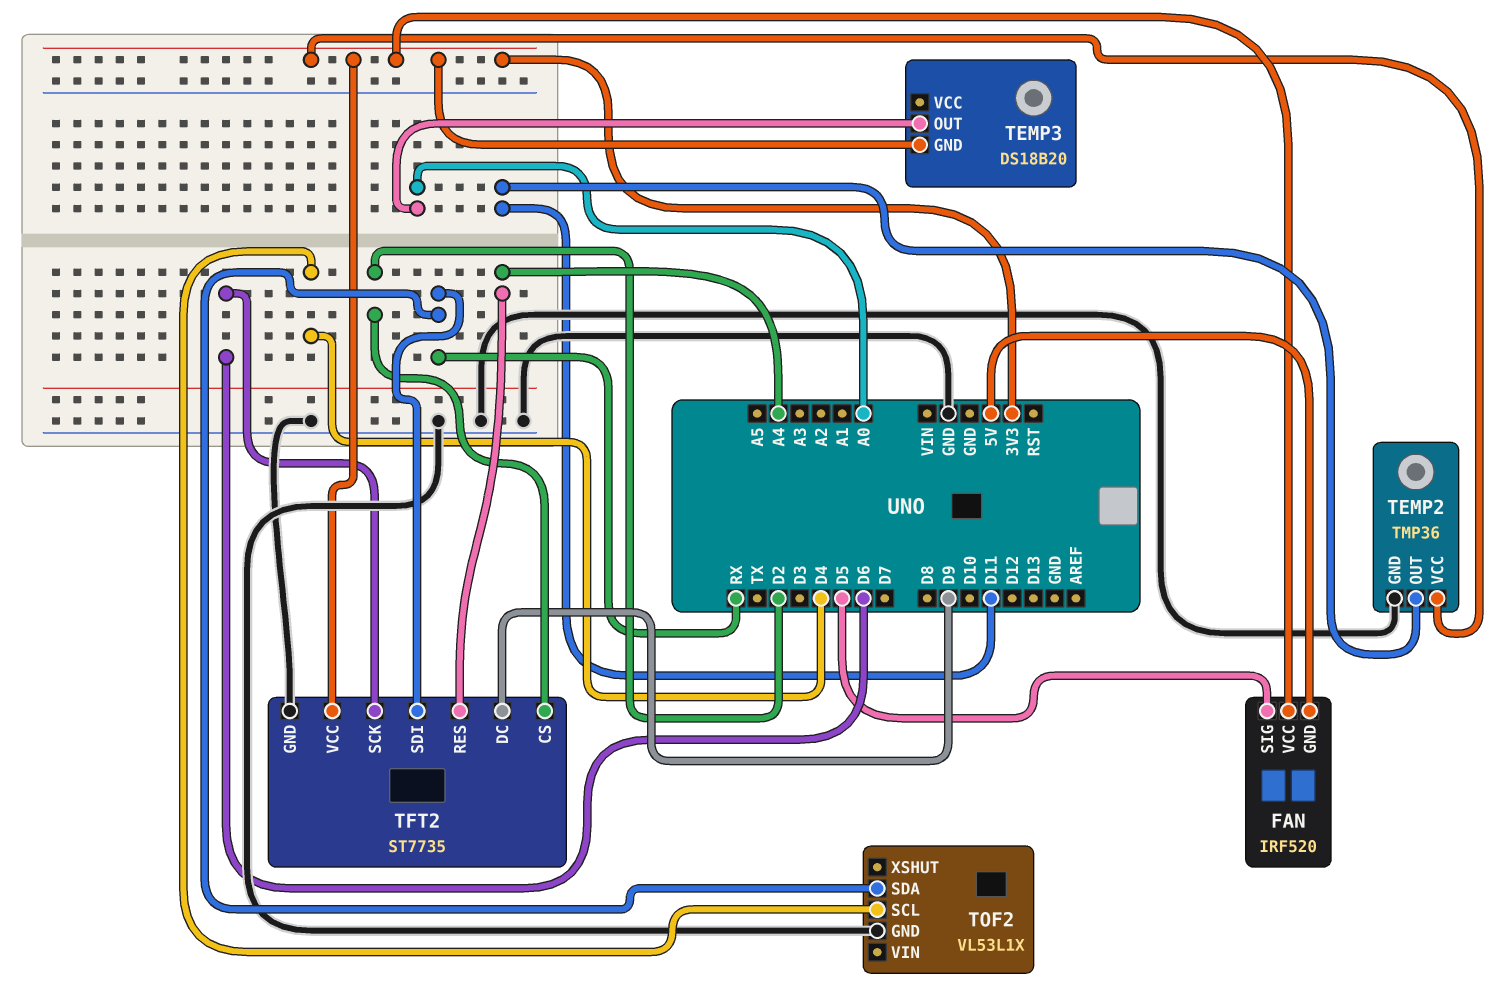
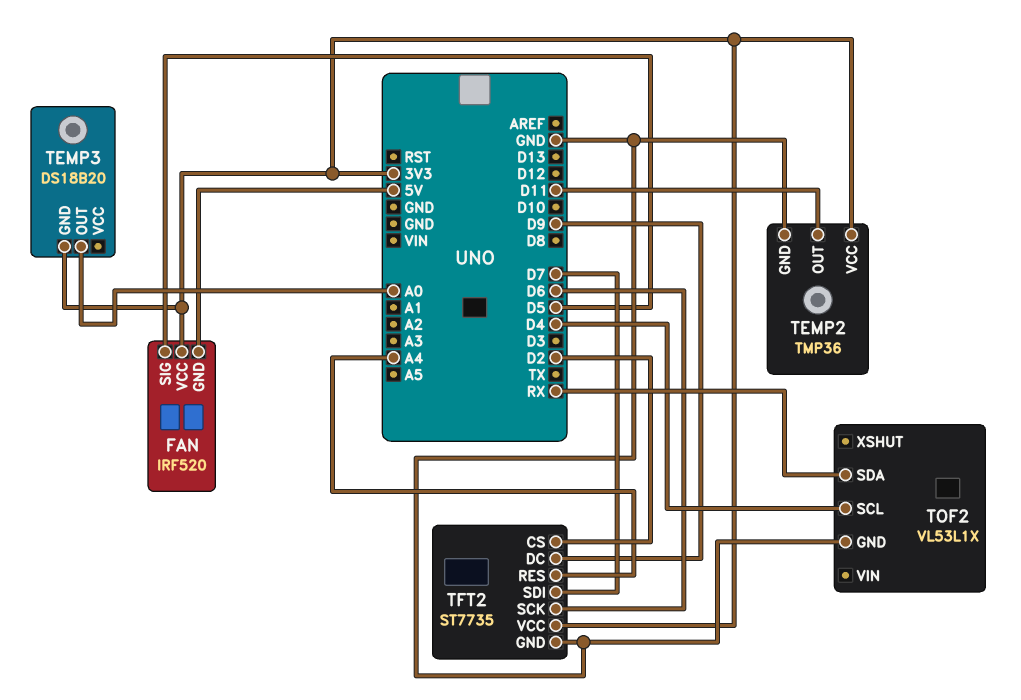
TFT2 pin SDI: RX -> D7

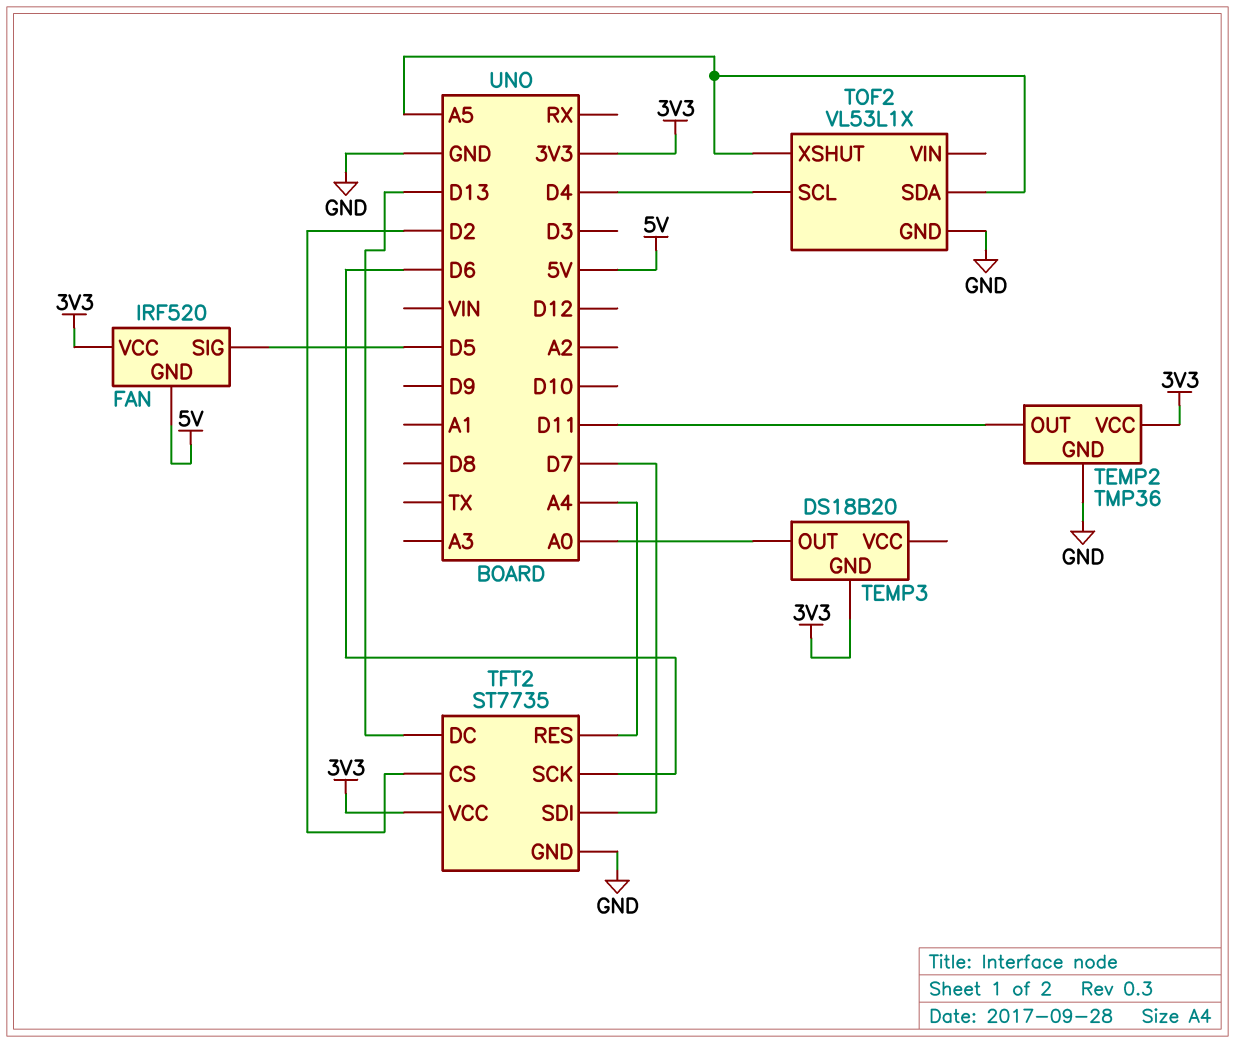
TFT2 pin DC: D9 -> D13
TOF2 pin SDA: RX -> A5
TOF2 pin XSHUT: none -> A5

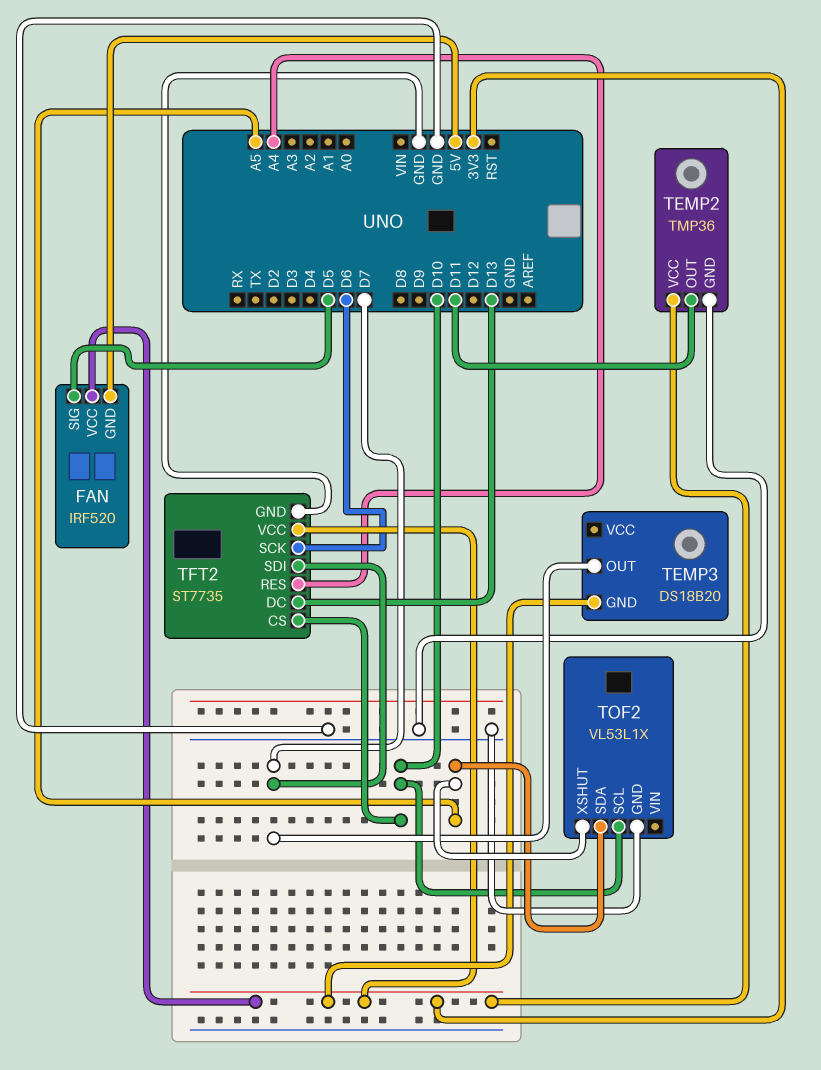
TEMP3 pin OUT: A0 -> D7
TFT2 pin CS: D2 -> D10
TOF2 pin SCL: D4 -> D10

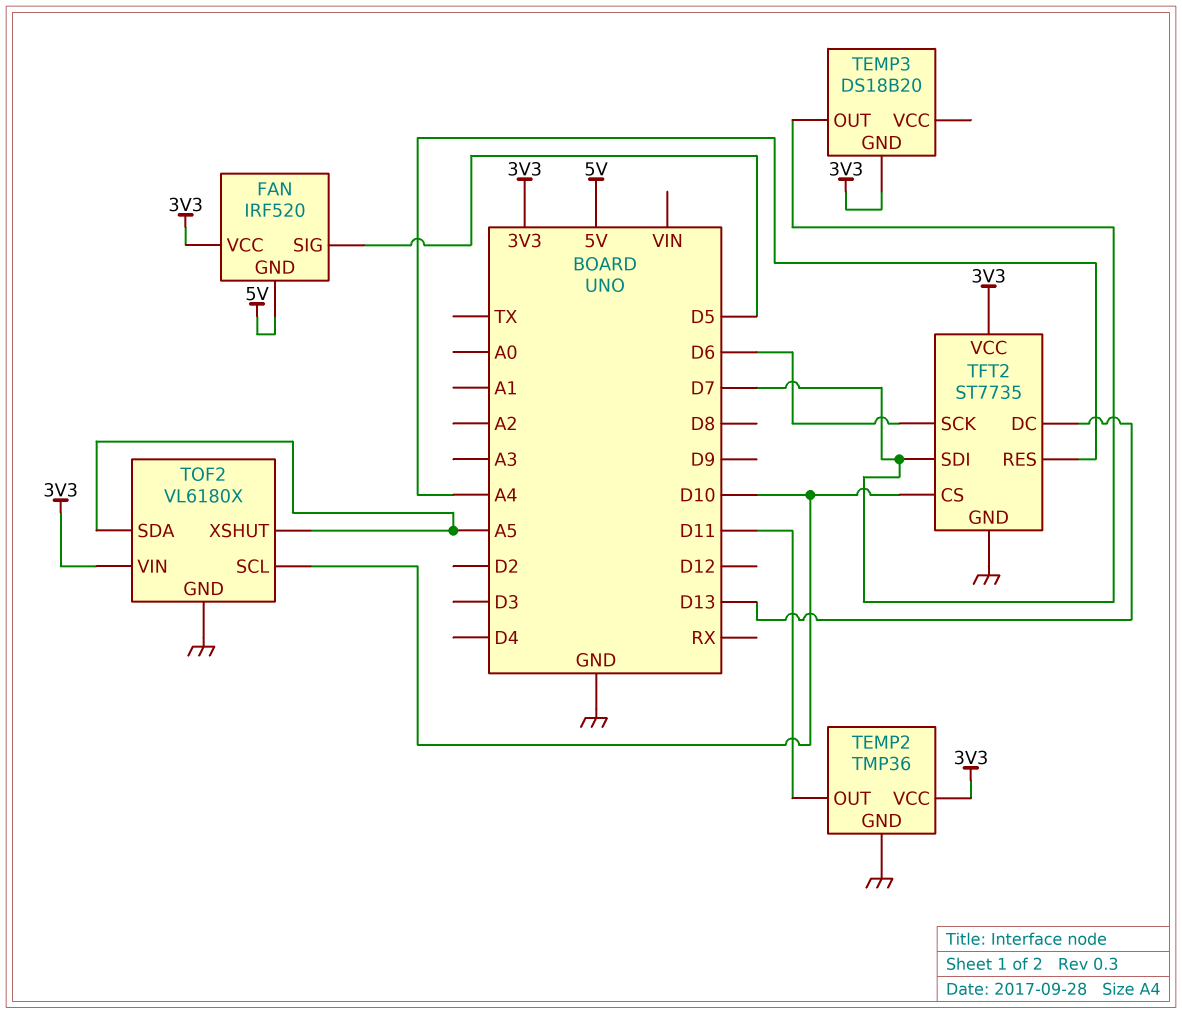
TOF2: VL53L1X -> VL6180X
TOF2 pin VIN: none -> 3V3

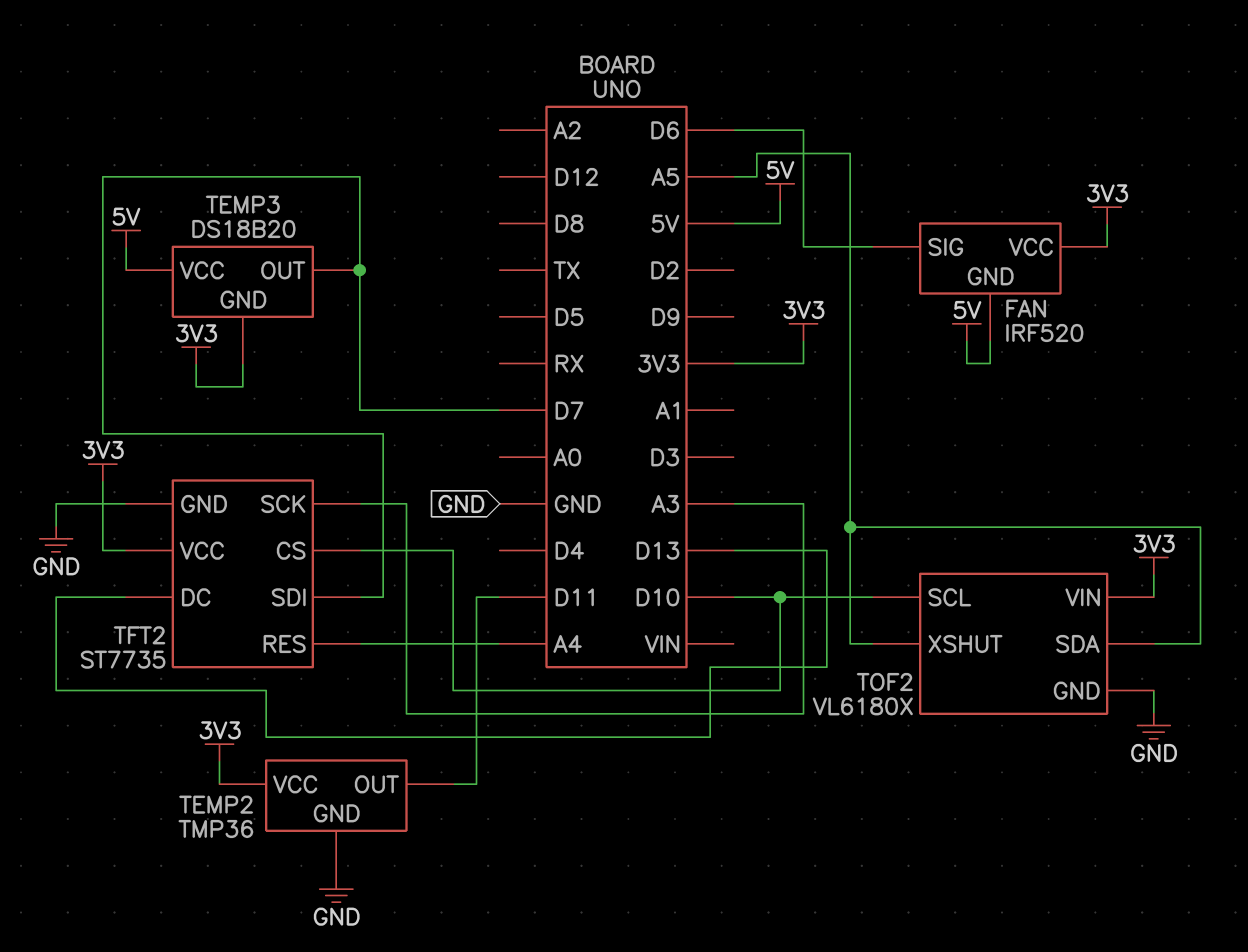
FAN pin SIG: D5 -> D6
TEMP3 pin VCC: none -> 5V
TFT2 pin SCK: D6 -> A3

